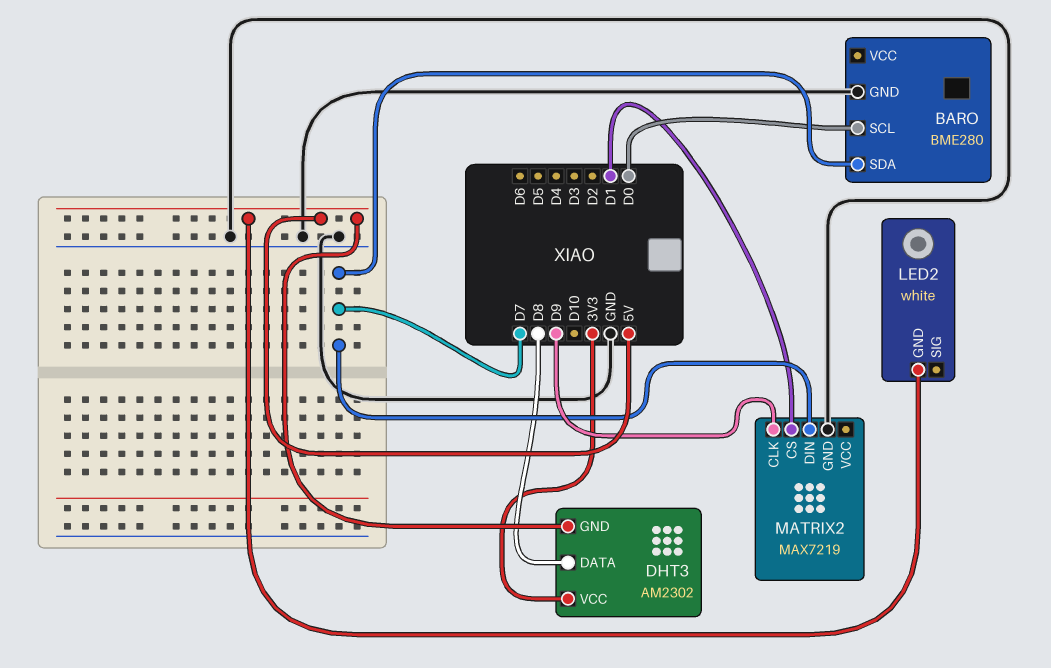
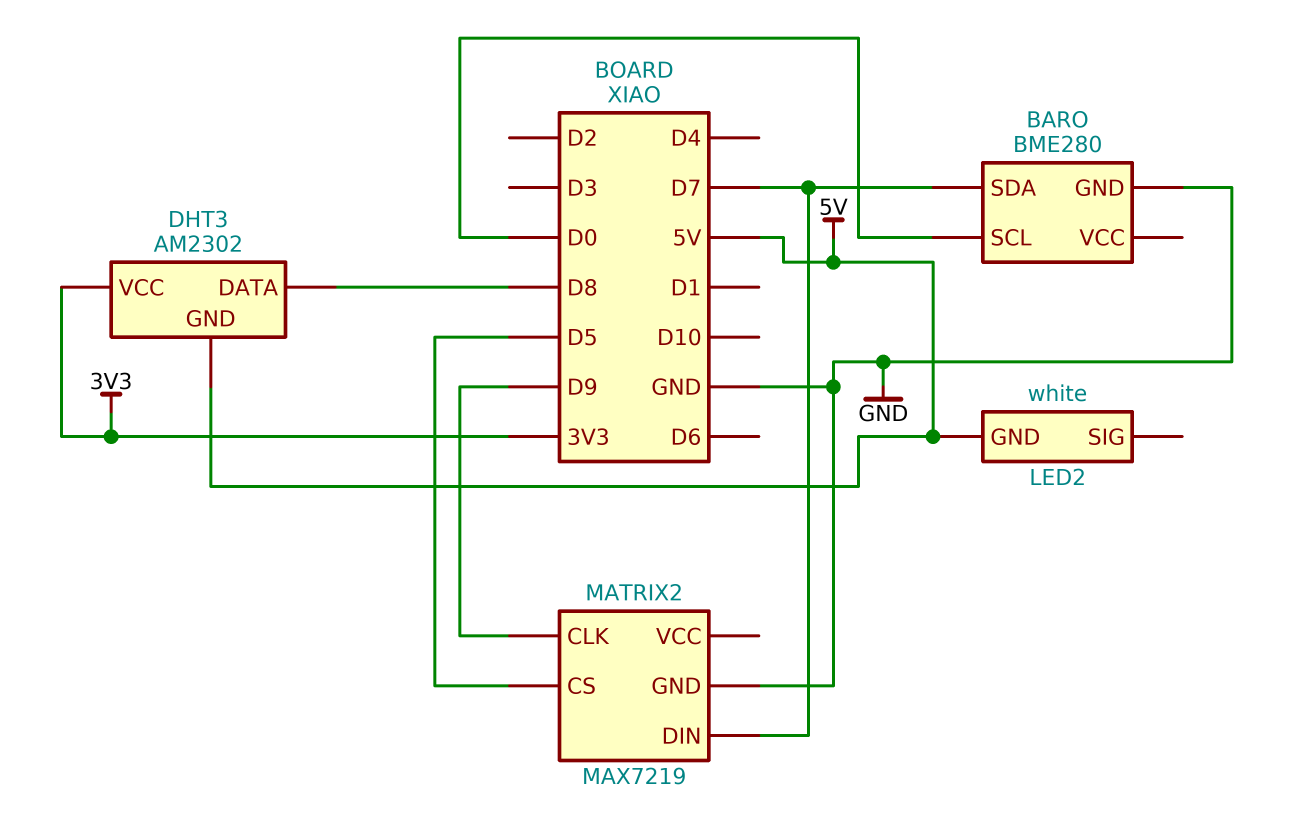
MATRIX2 pin CS: D1 -> D5

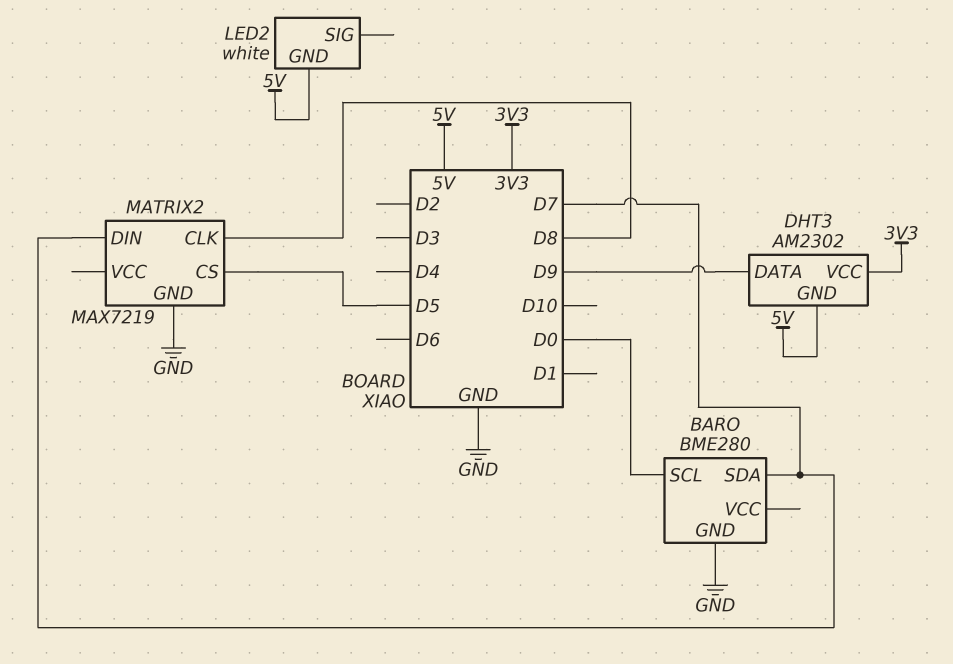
DHT3 pin DATA: D8 -> D9
MATRIX2 pin CLK: D9 -> D8

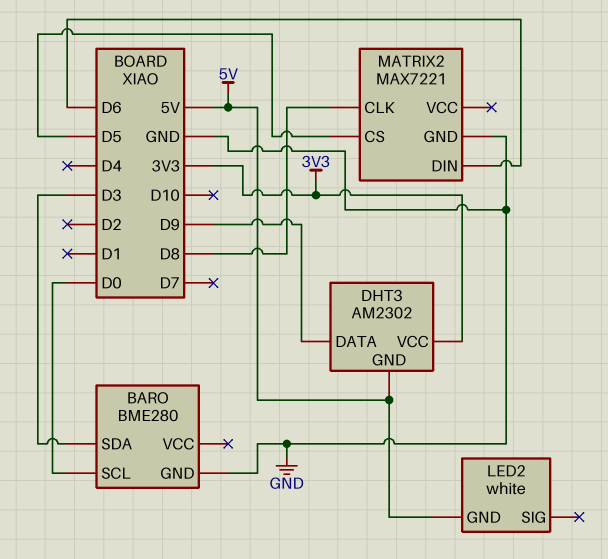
BARO pin SDA: D7 -> D3
MATRIX2: MAX7219 -> MAX7221
MATRIX2 pin DIN: D7 -> D6

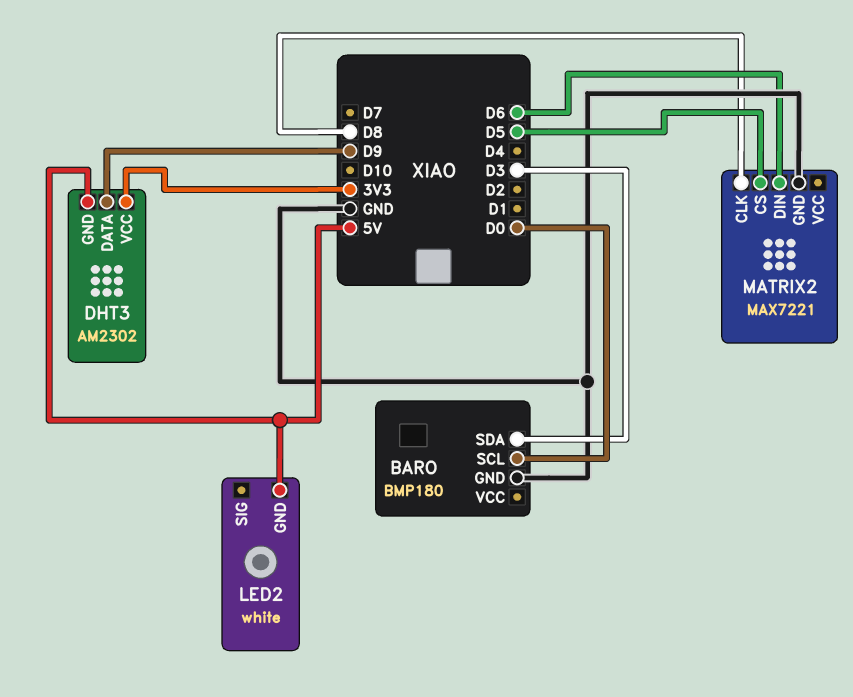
BARO: BME280 -> BMP180

